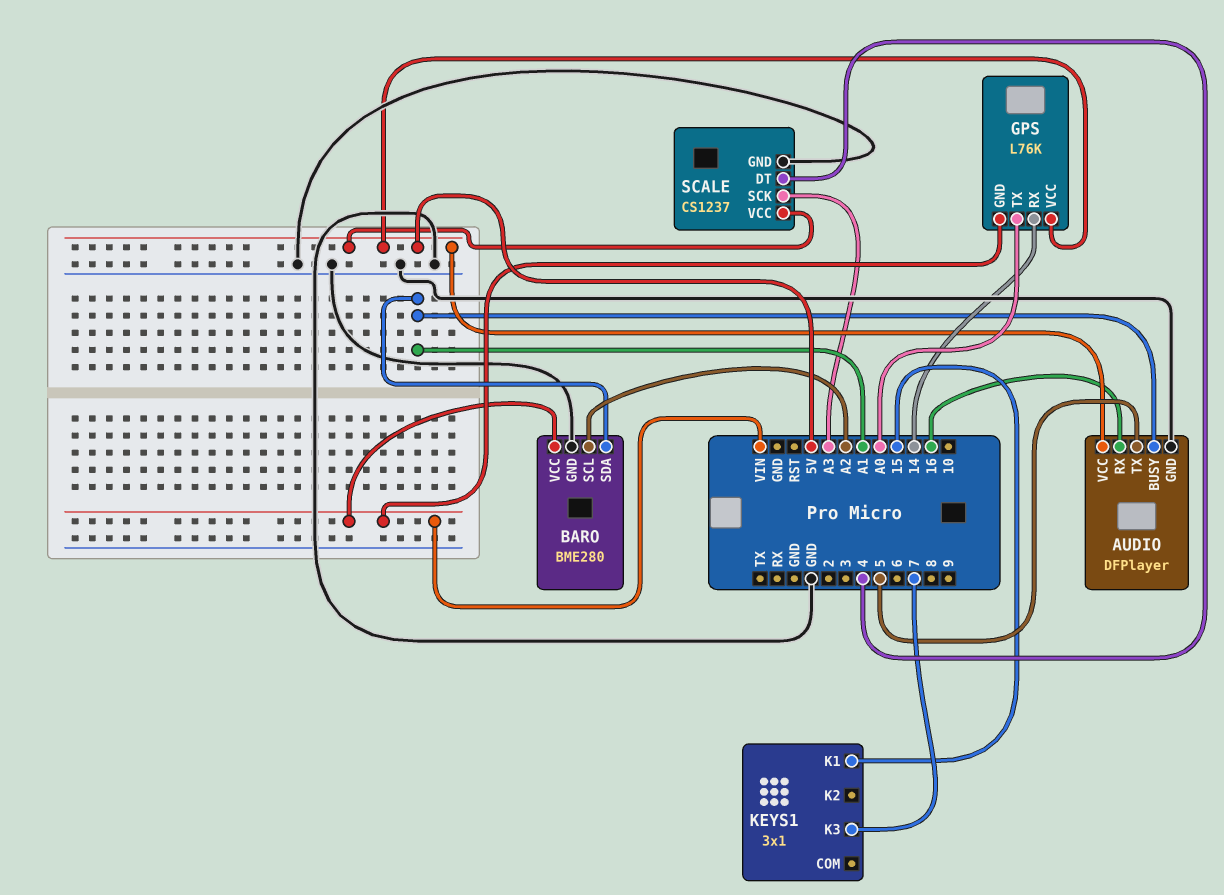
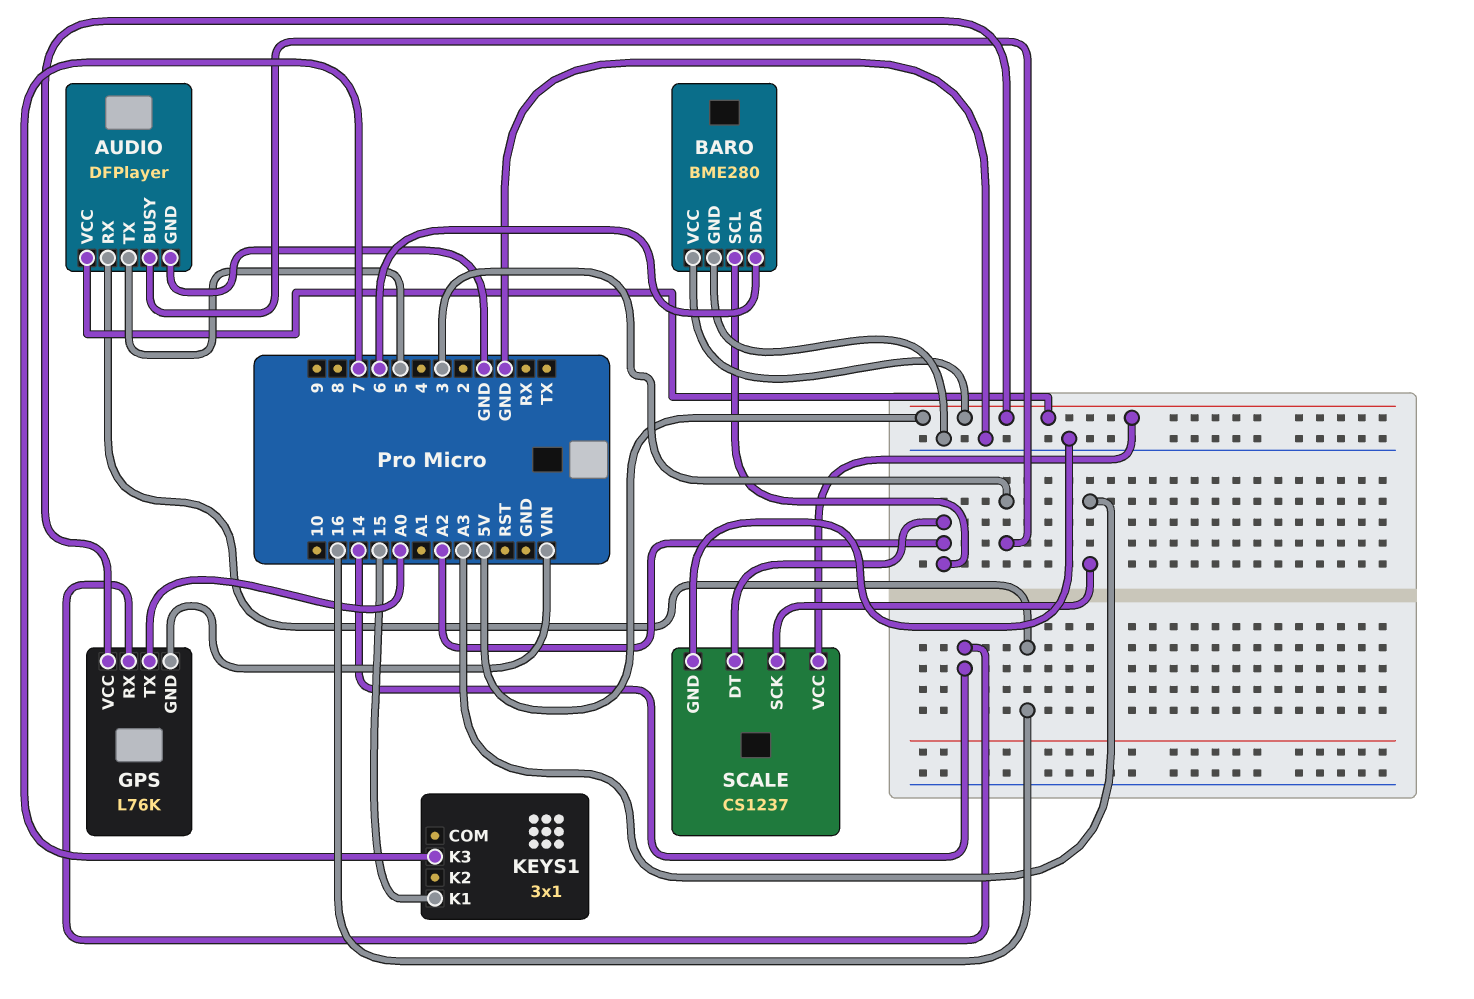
AUDIO pin BUSY: A1 -> 3
BARO pin SDA: A1 -> 6
BARO pin VCC: VIN -> 5V
SCALE pin DT: 4 -> A2

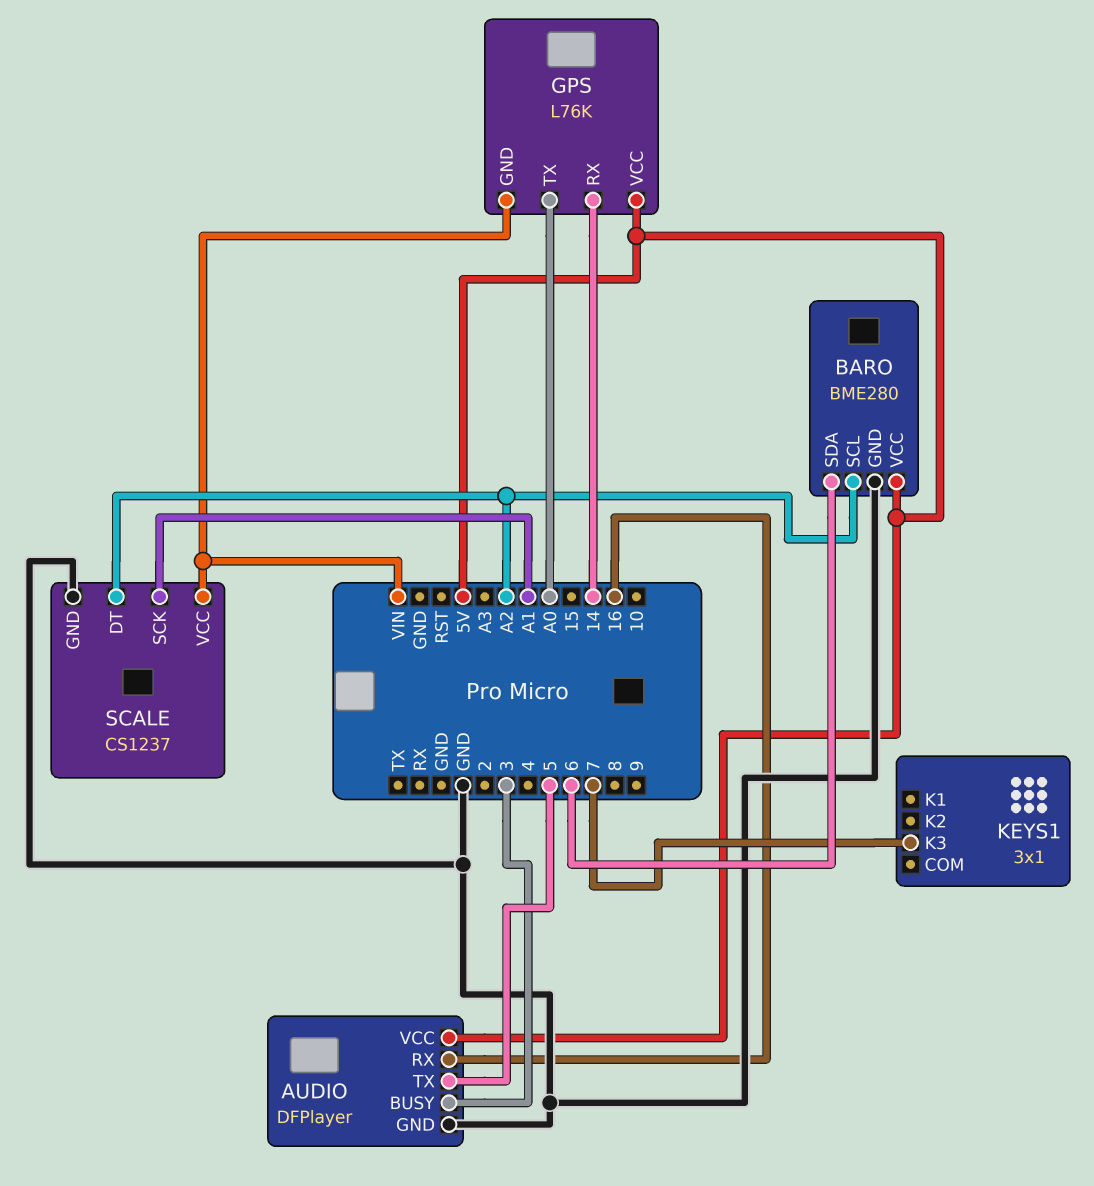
KEYS1 pin K1: 15 -> none
SCALE pin SCK: A3 -> A1
SCALE pin VCC: 5V -> VIN

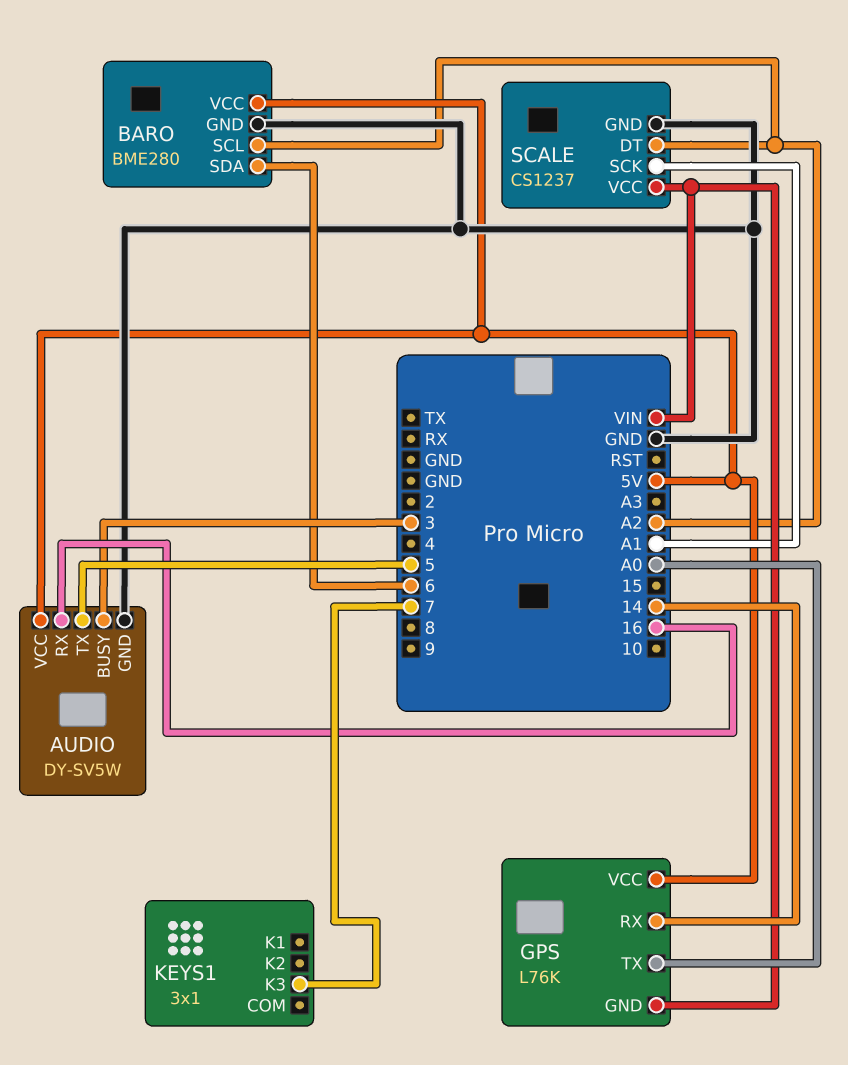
AUDIO: DFPlayer -> DY-SV5W

